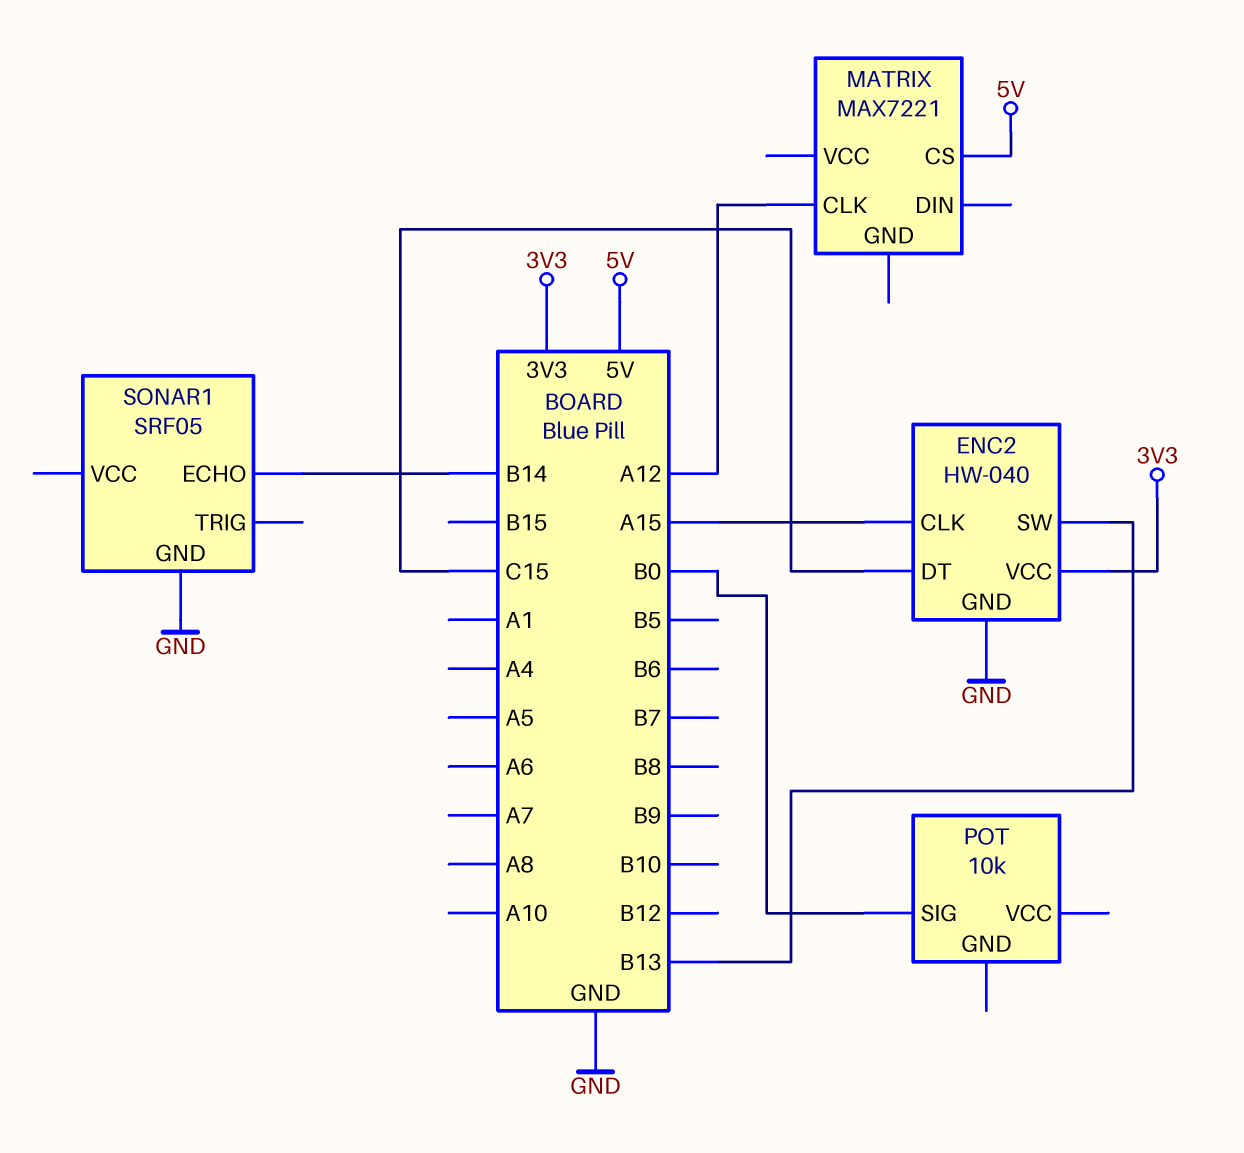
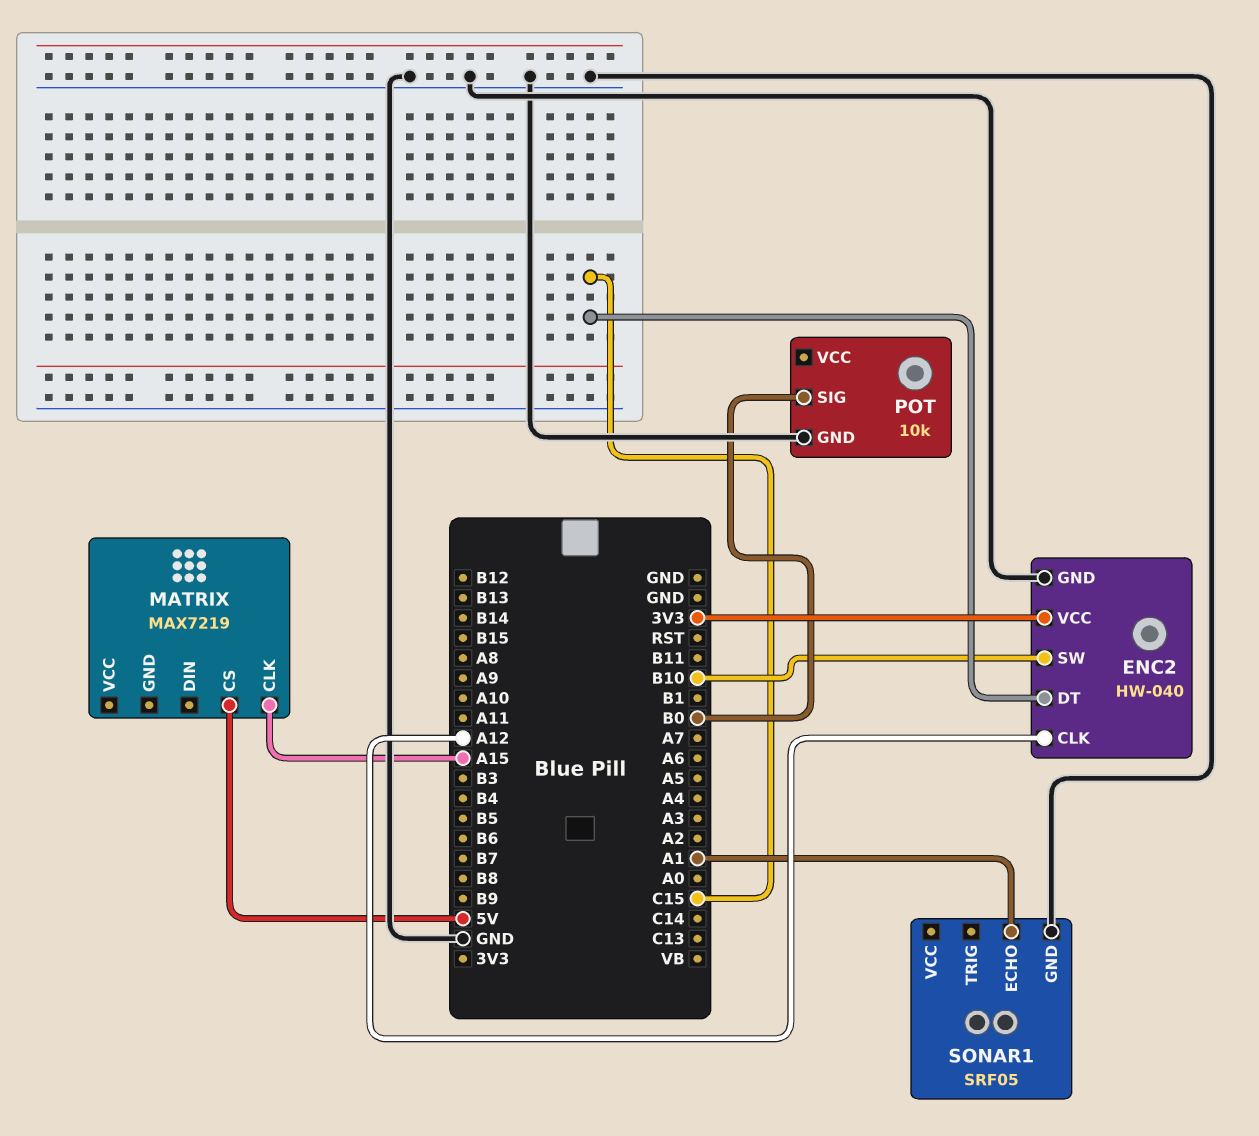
ENC2 pin CLK: A15 -> A12
ENC2 pin SW: B13 -> B10
MATRIX: MAX7221 -> MAX7219
MATRIX pin CLK: A12 -> A15
POT pin GND: none -> GND
SONAR1 pin ECHO: B14 -> A1

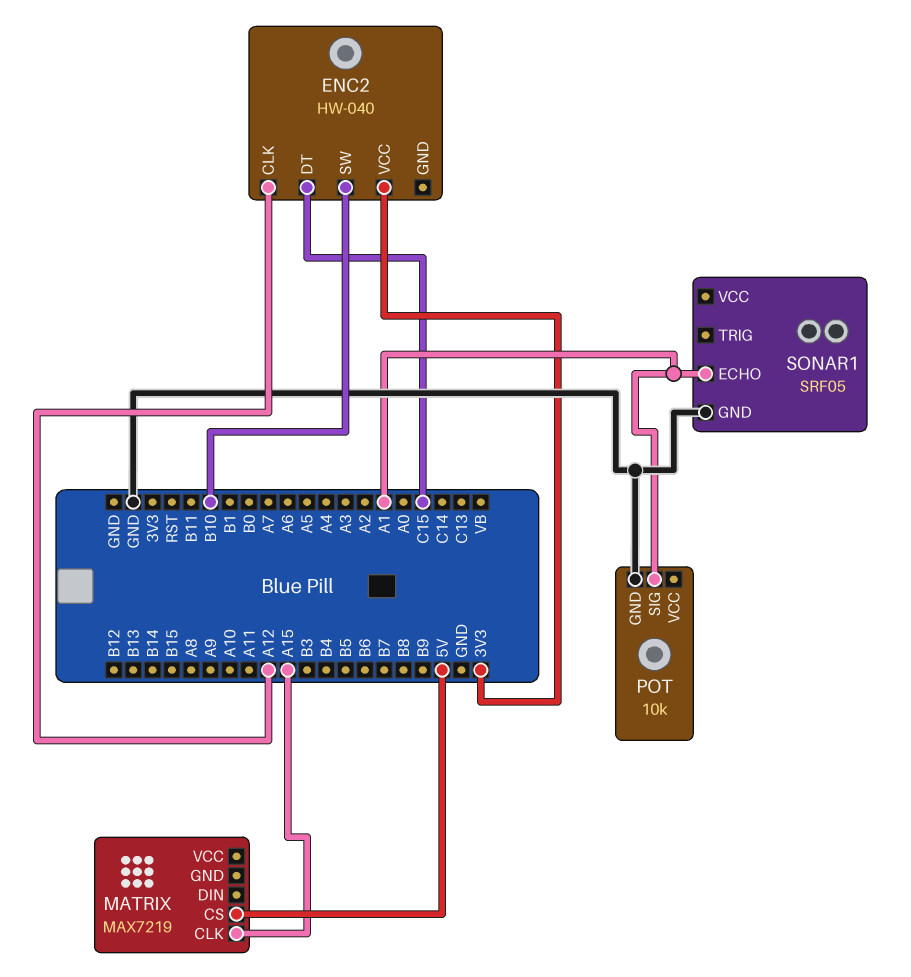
ENC2 pin GND: GND -> none
POT pin SIG: B0 -> A1

